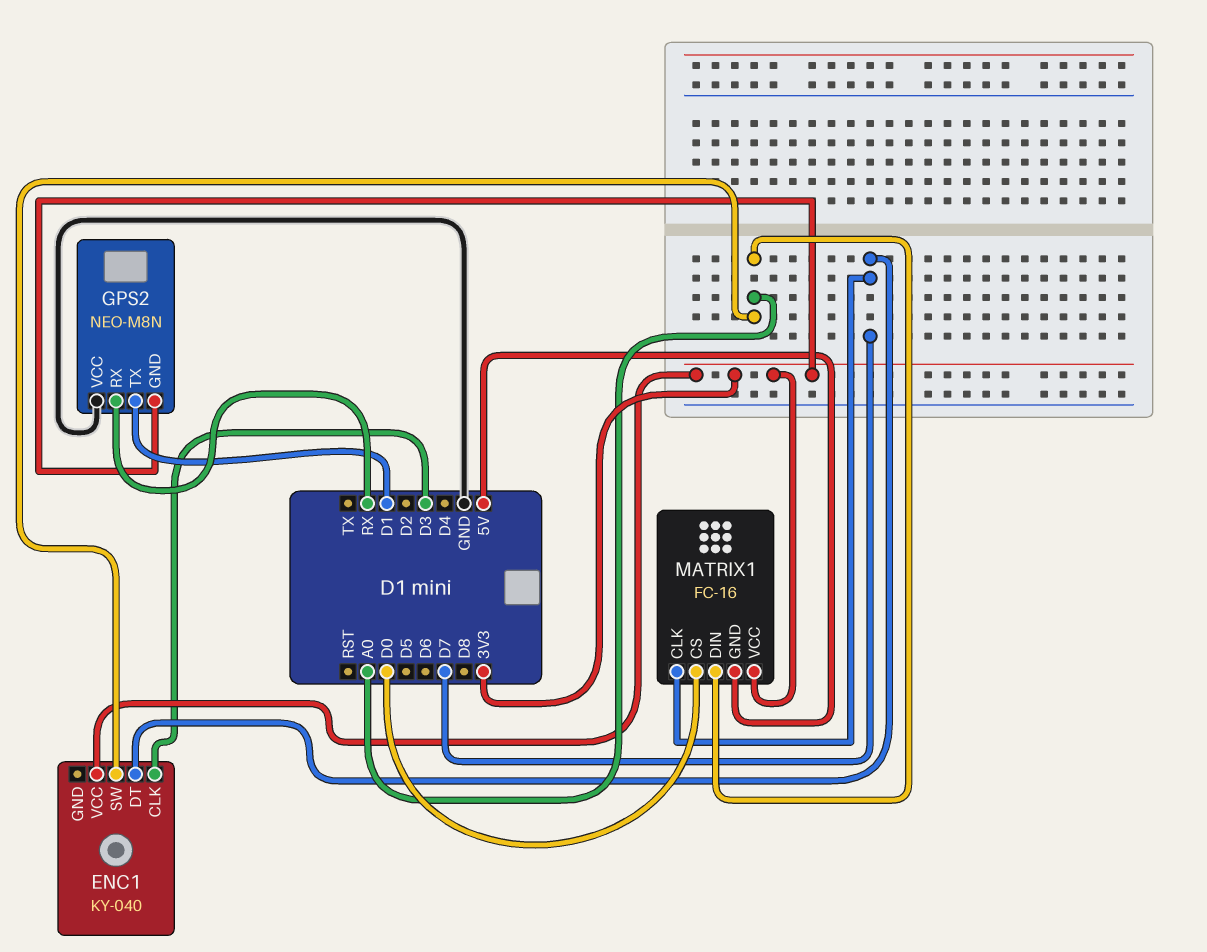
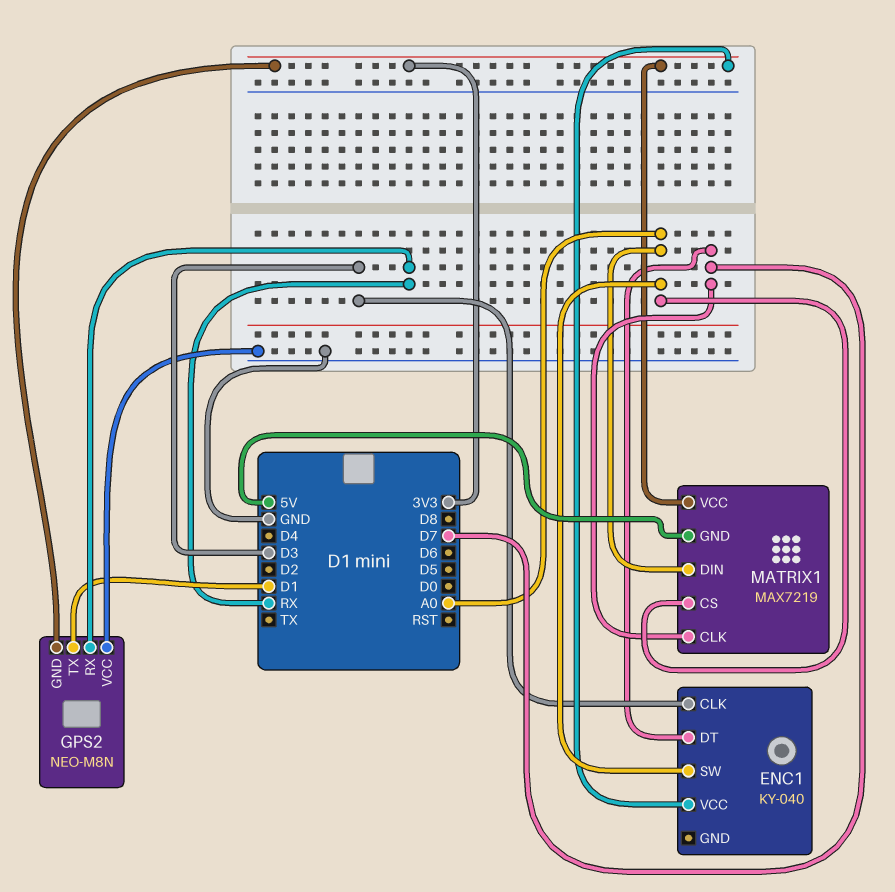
MATRIX1: FC-16 -> MAX7219
MATRIX1 pin CS: D0 -> A0

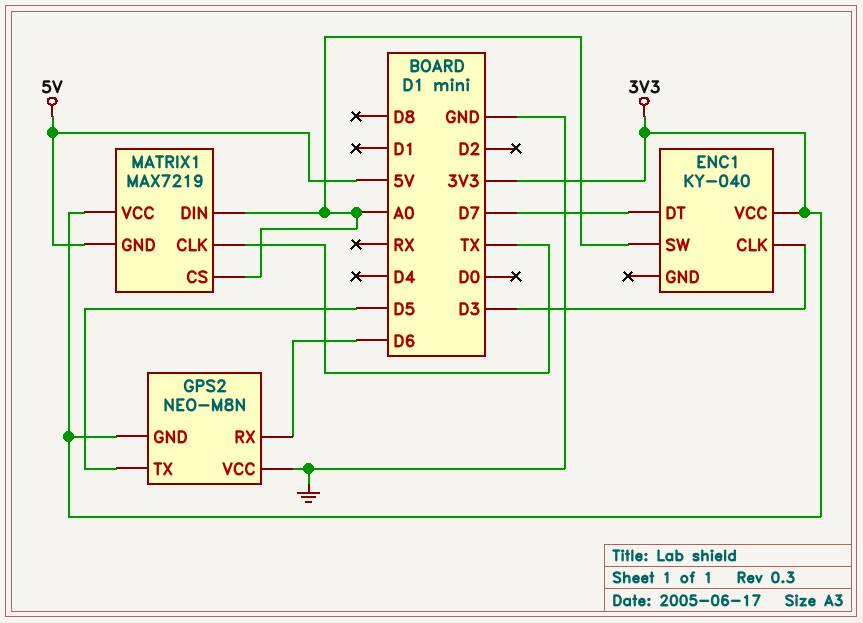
GPS2 pin RX: RX -> D6
GPS2 pin TX: D1 -> D5
MATRIX1 pin CLK: D7 -> TX

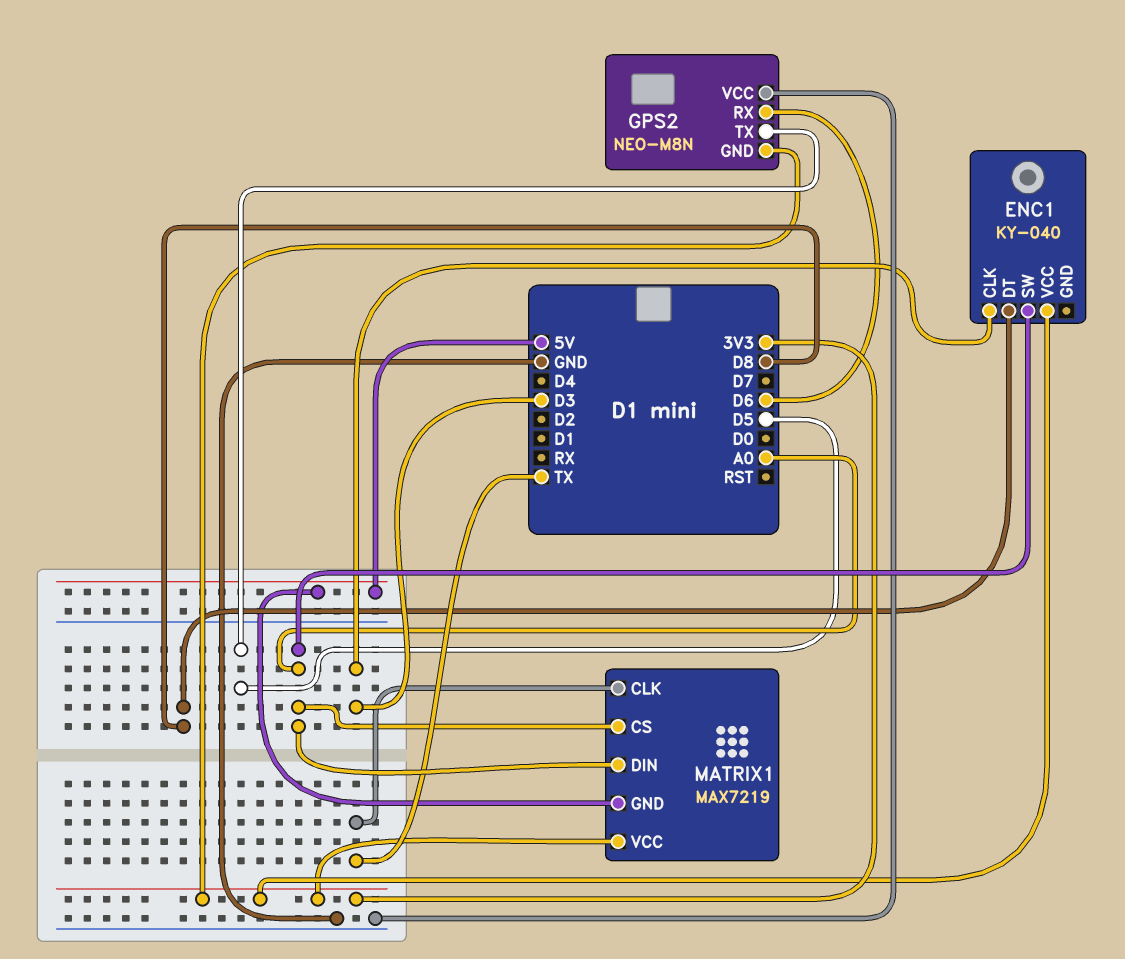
ENC1 pin DT: D7 -> D8

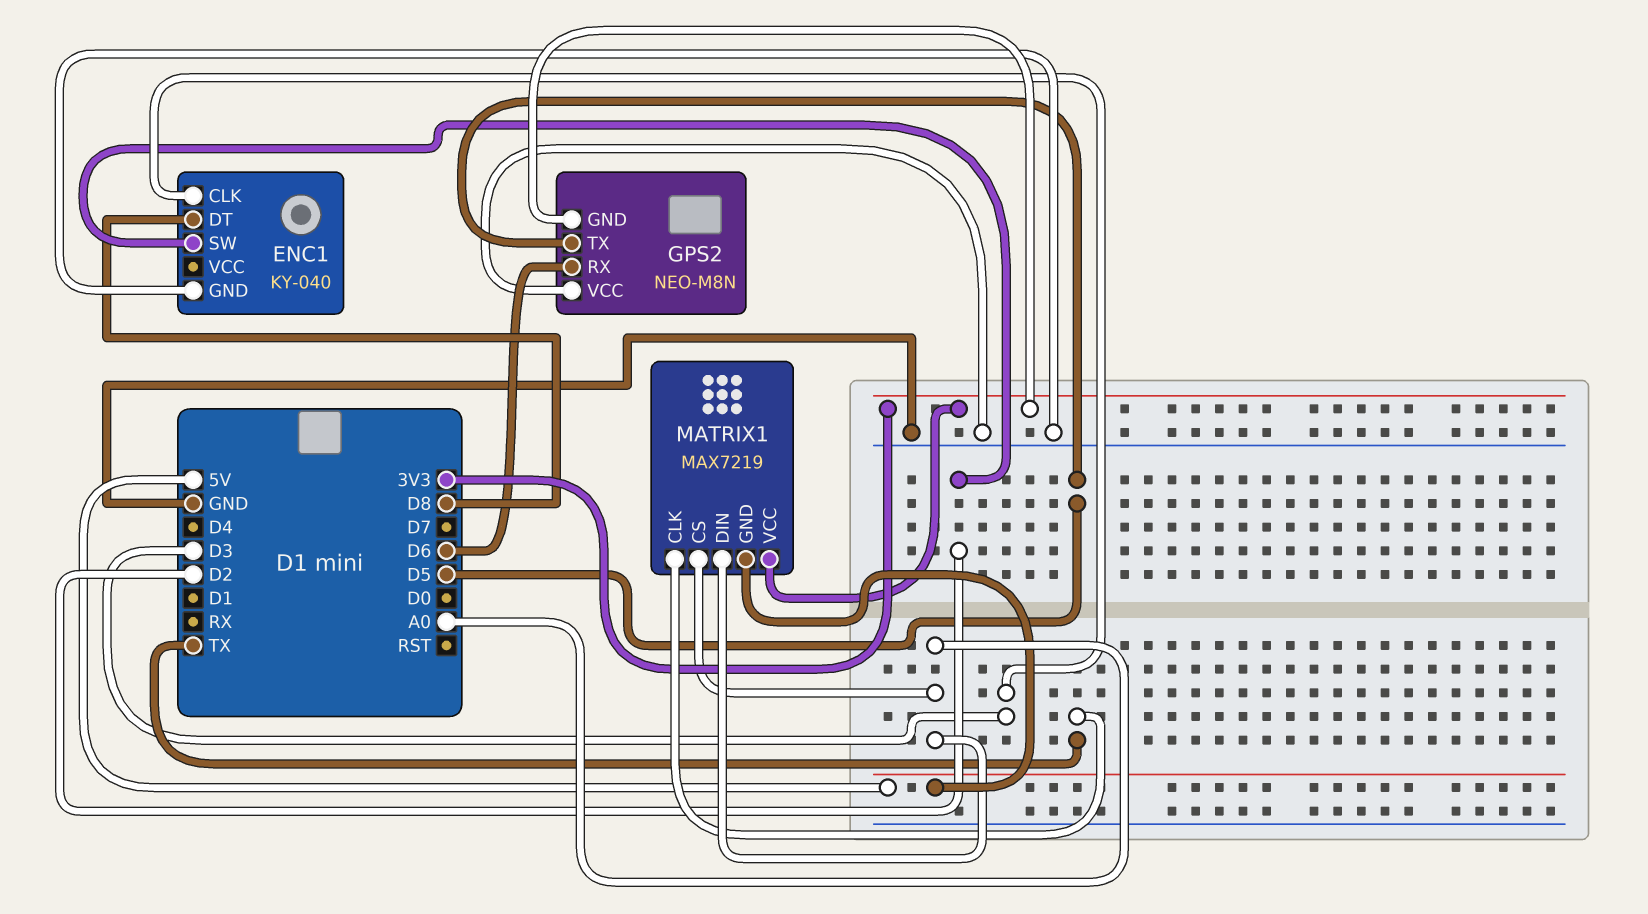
ENC1 pin GND: none -> GND
ENC1 pin SW: A0 -> D2
ENC1 pin VCC: 3V3 -> none

